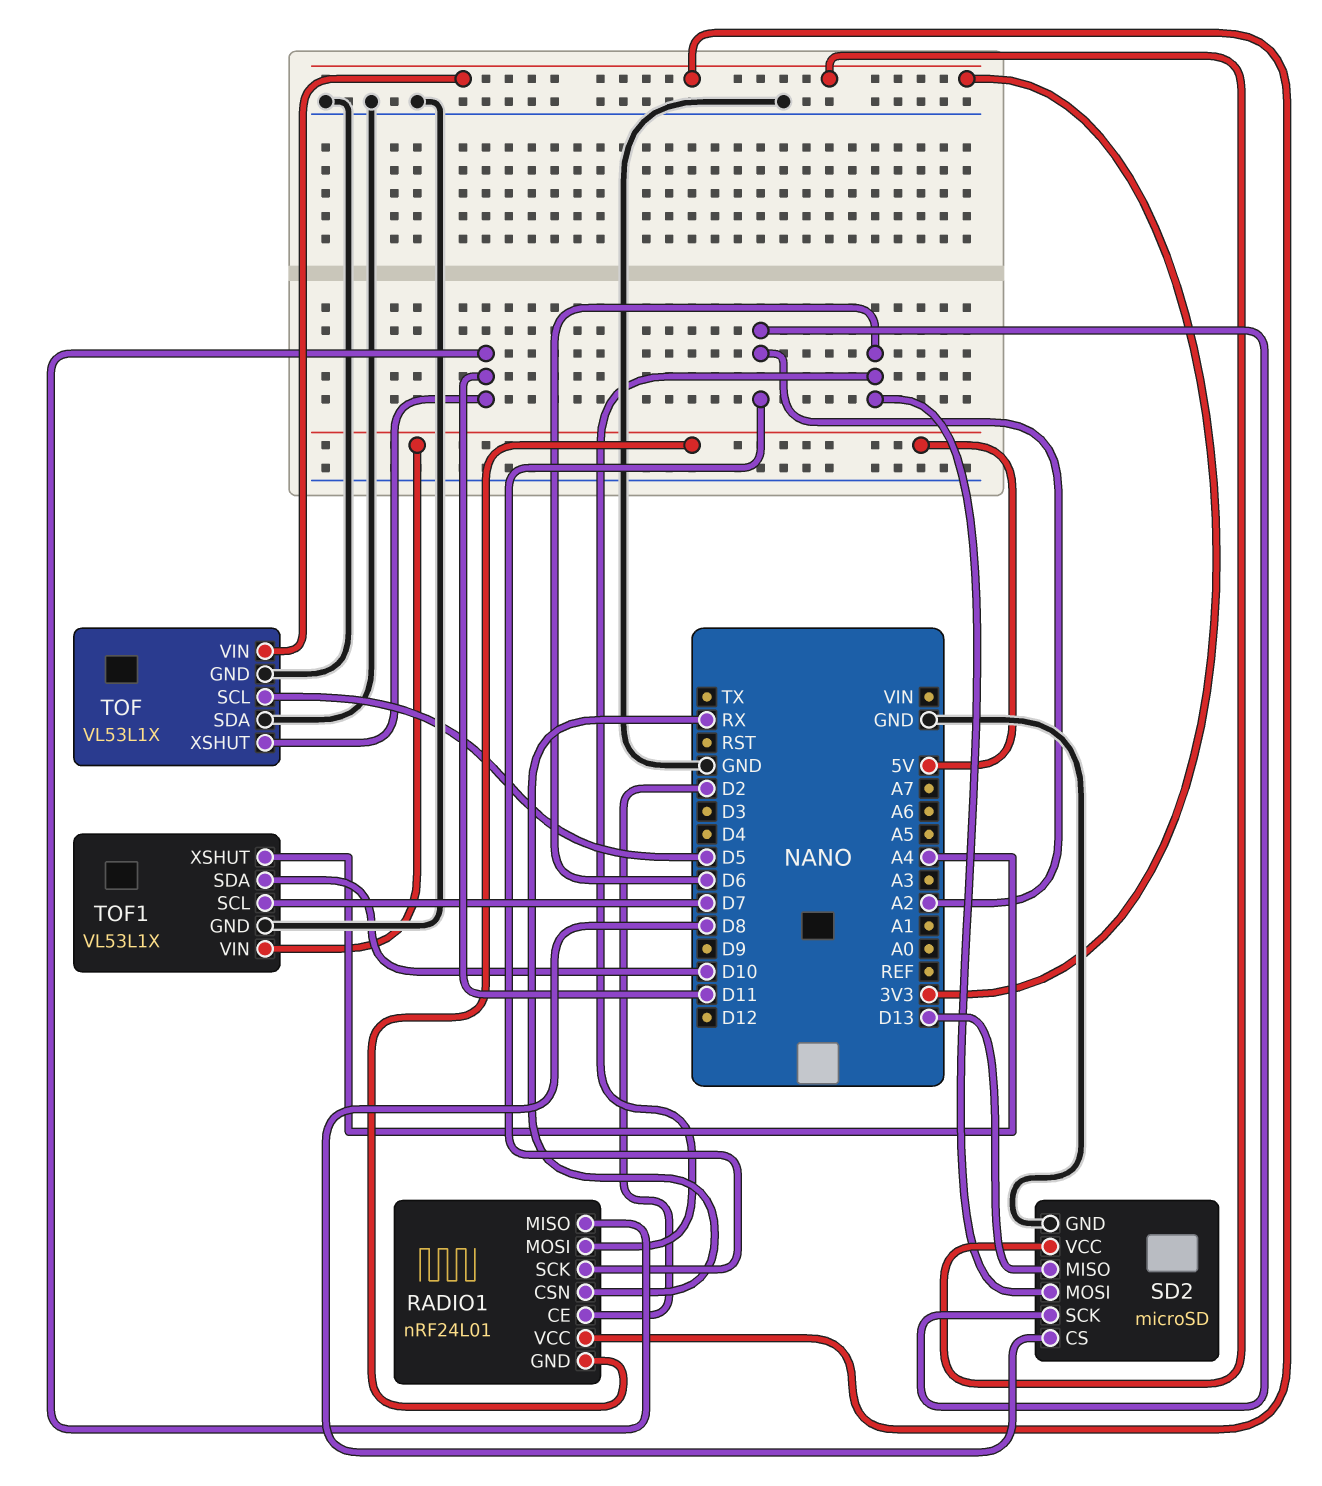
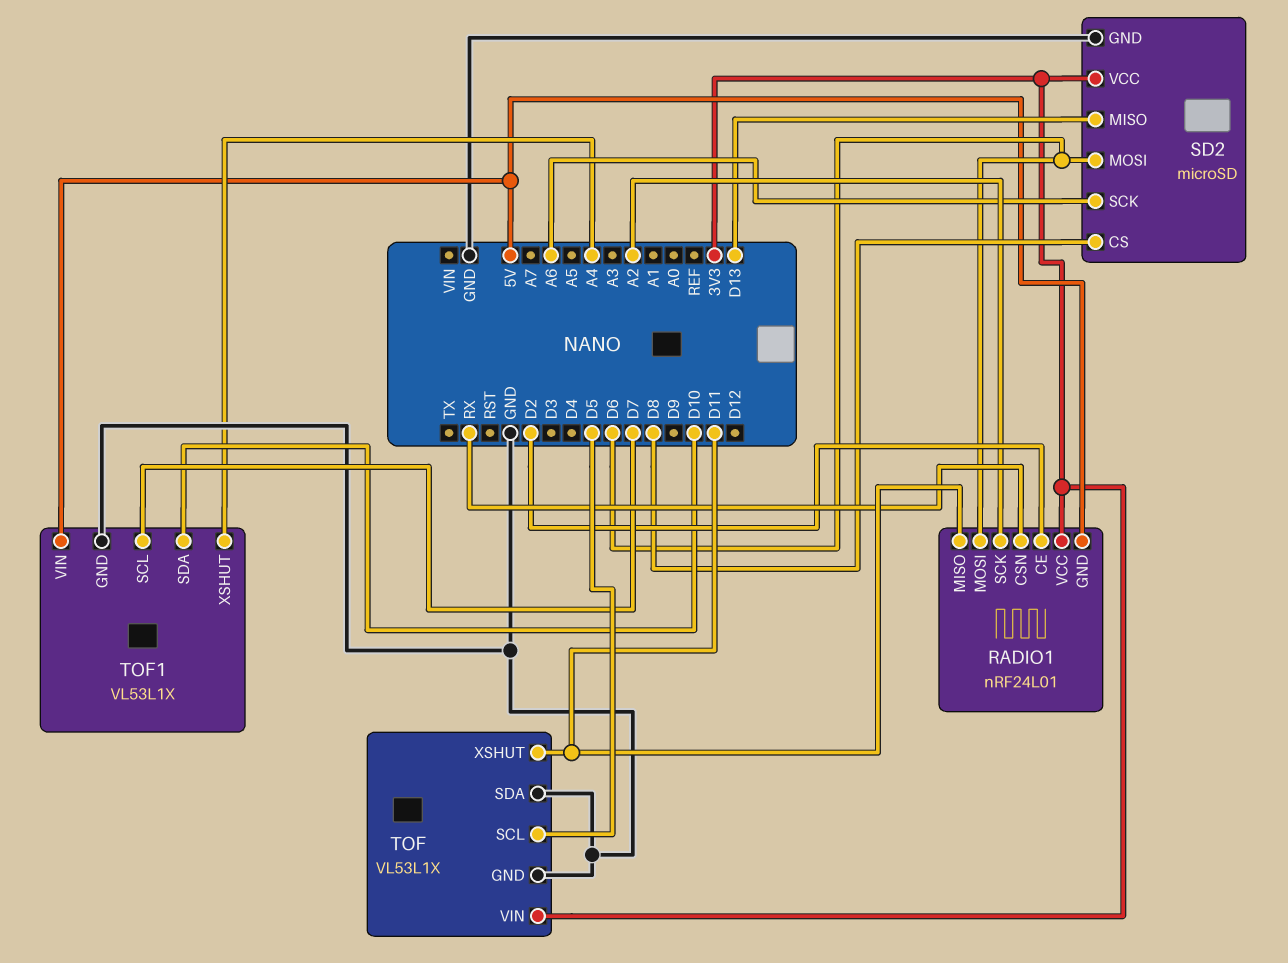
SD2 pin SCK: A2 -> A6

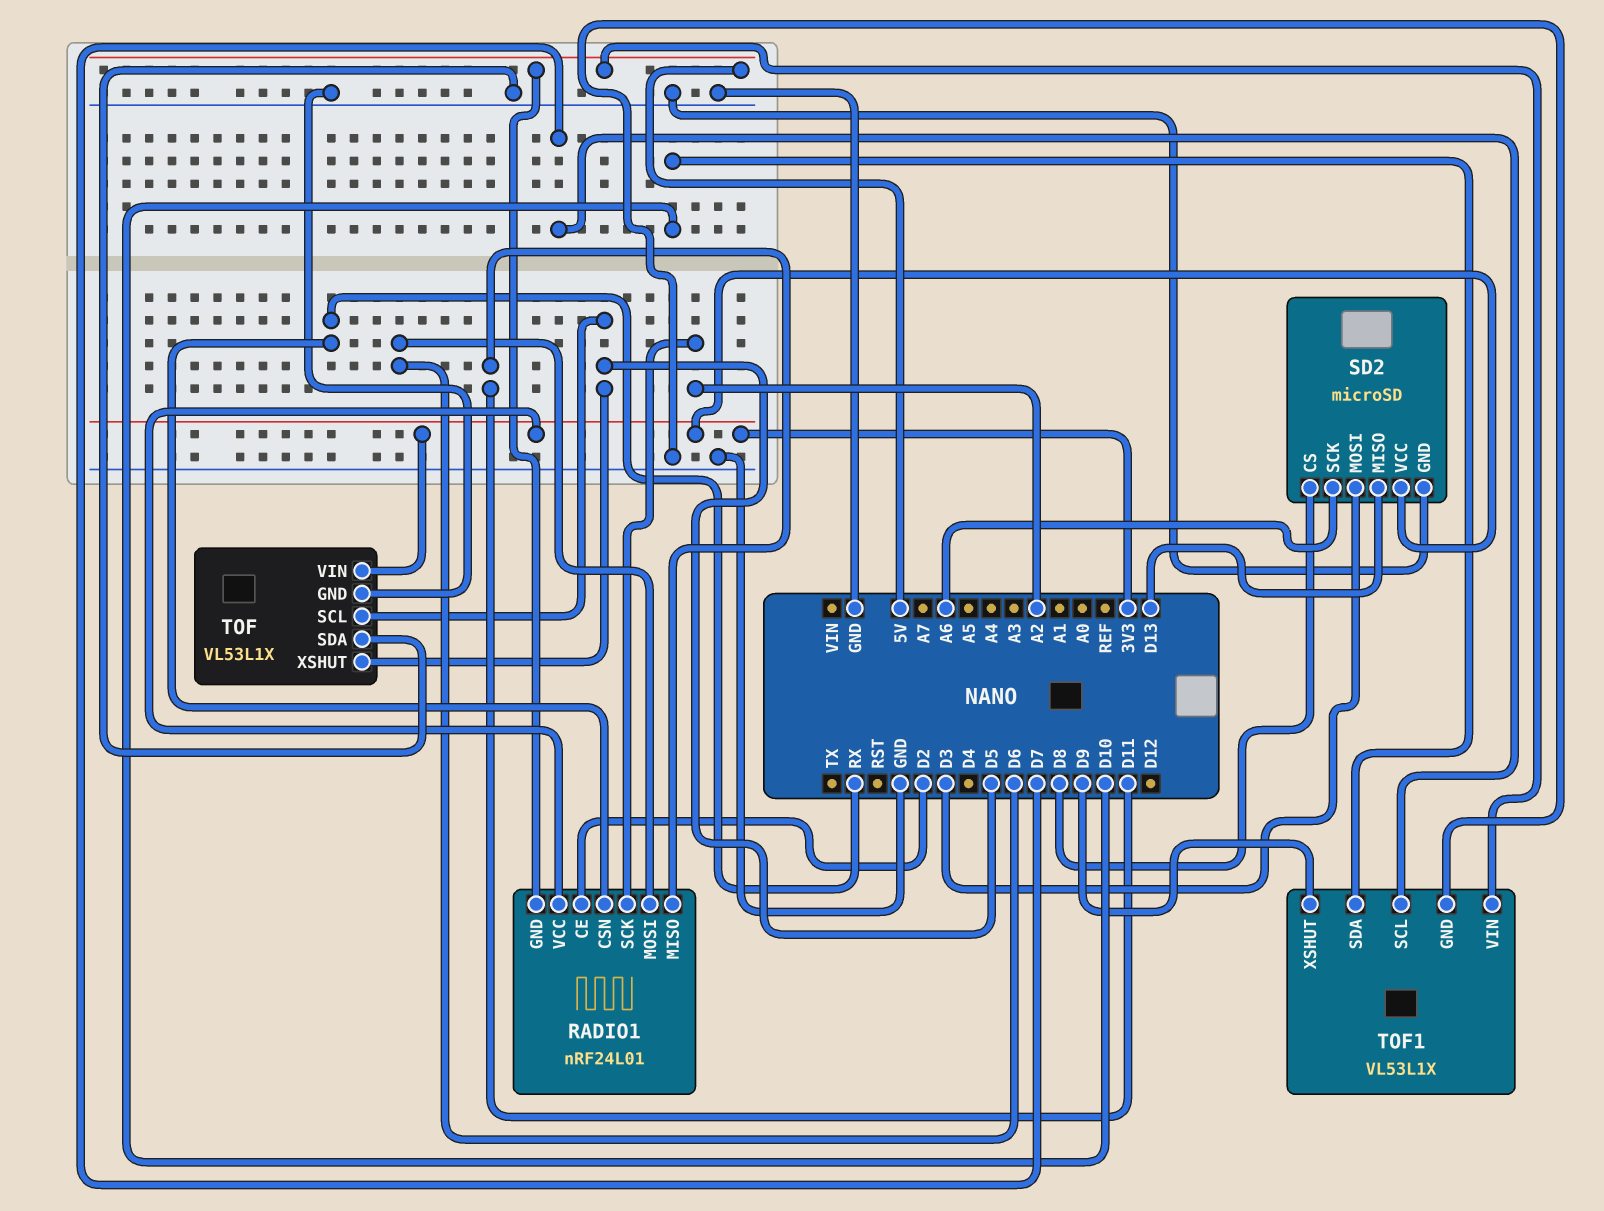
SD2 pin MOSI: D6 -> D3
TOF pin XSHUT: D11 -> D5
TOF1 pin XSHUT: A4 -> D9

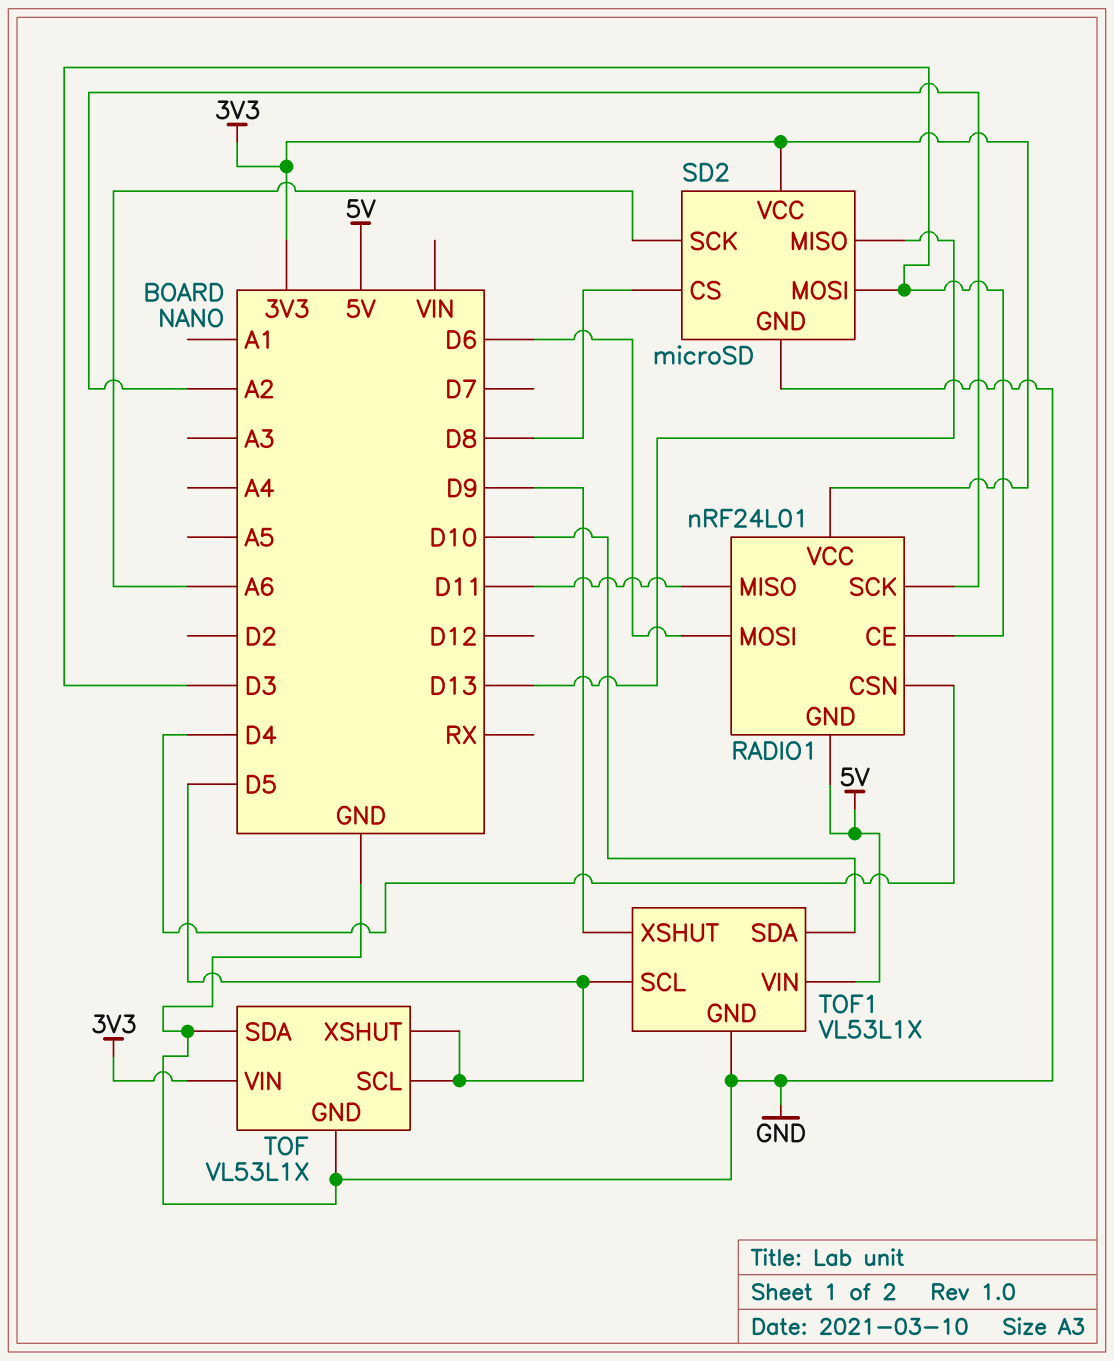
RADIO1 pin CE: D2 -> D3
RADIO1 pin CSN: RX -> D4
TOF1 pin SCL: D7 -> D5

